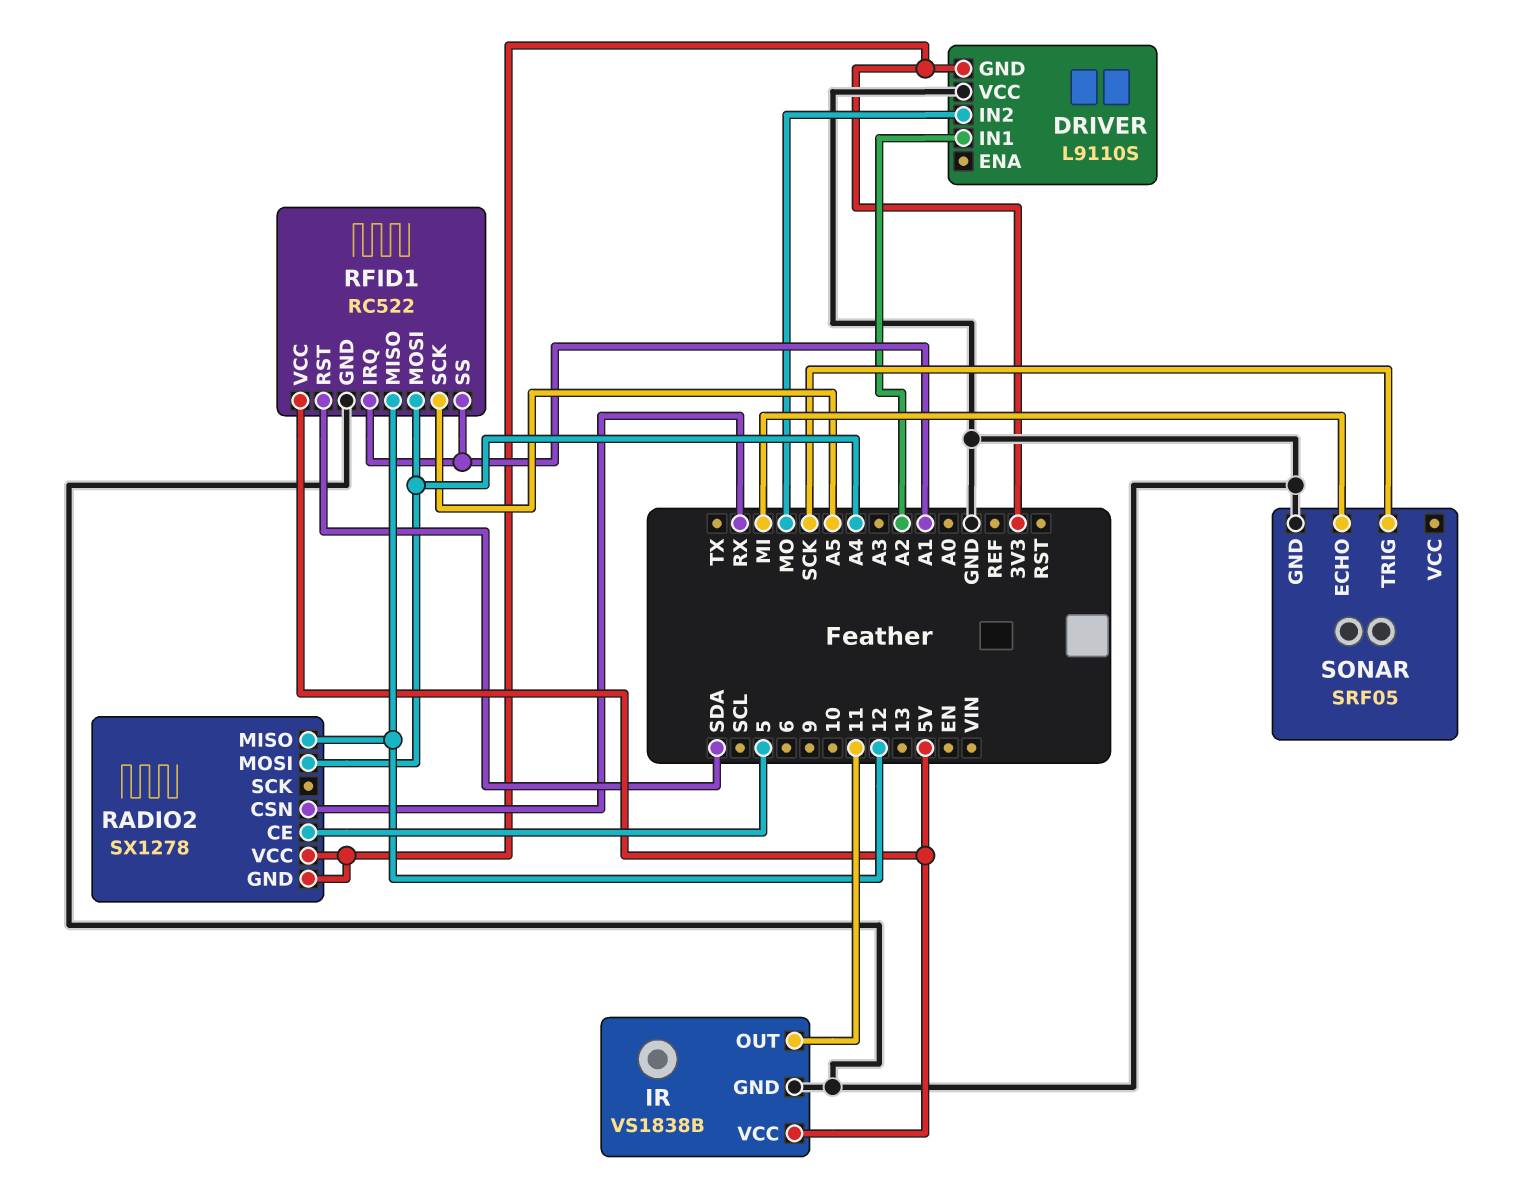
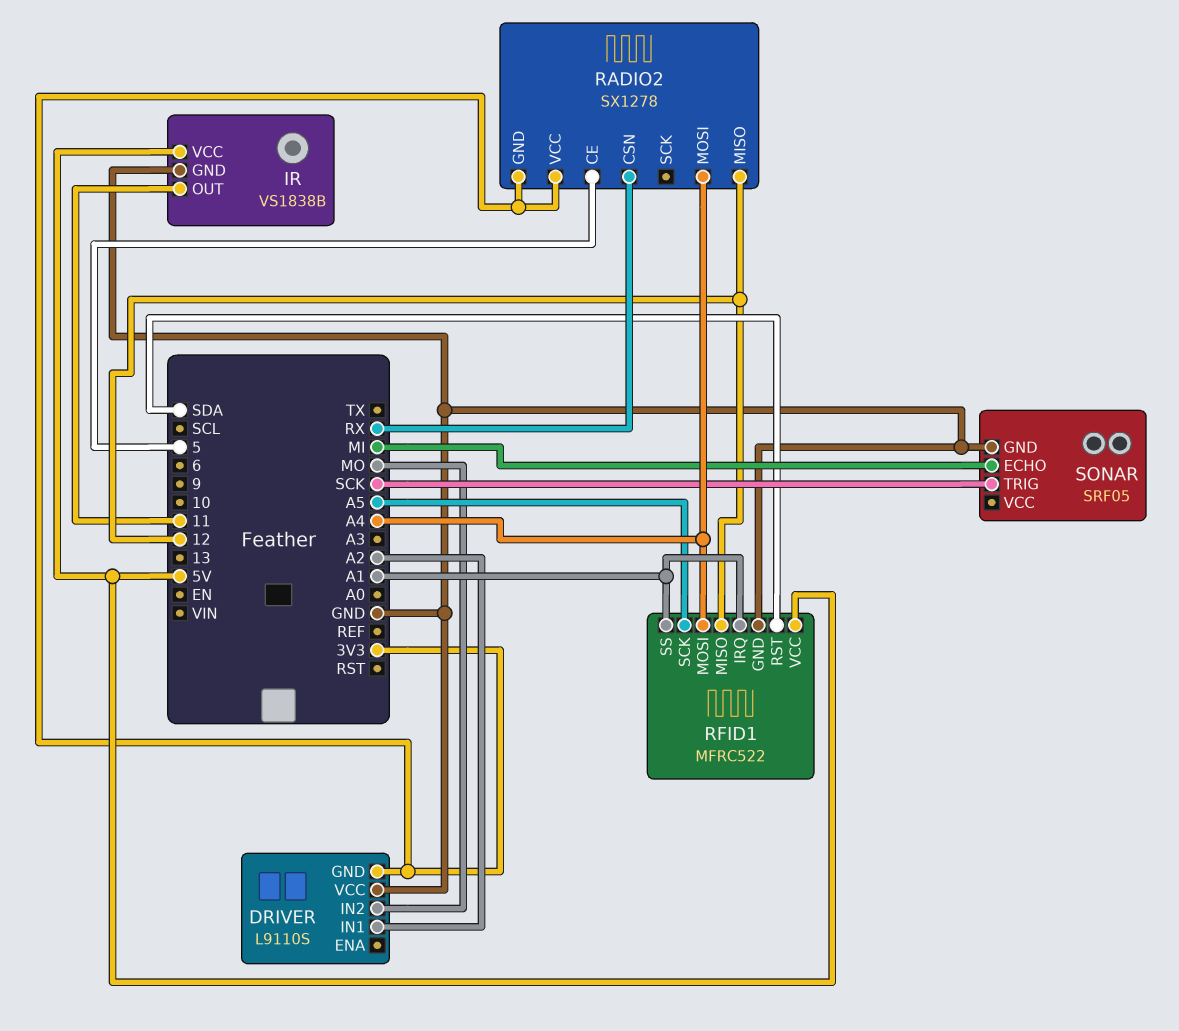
RFID1: RC522 -> MFRC522

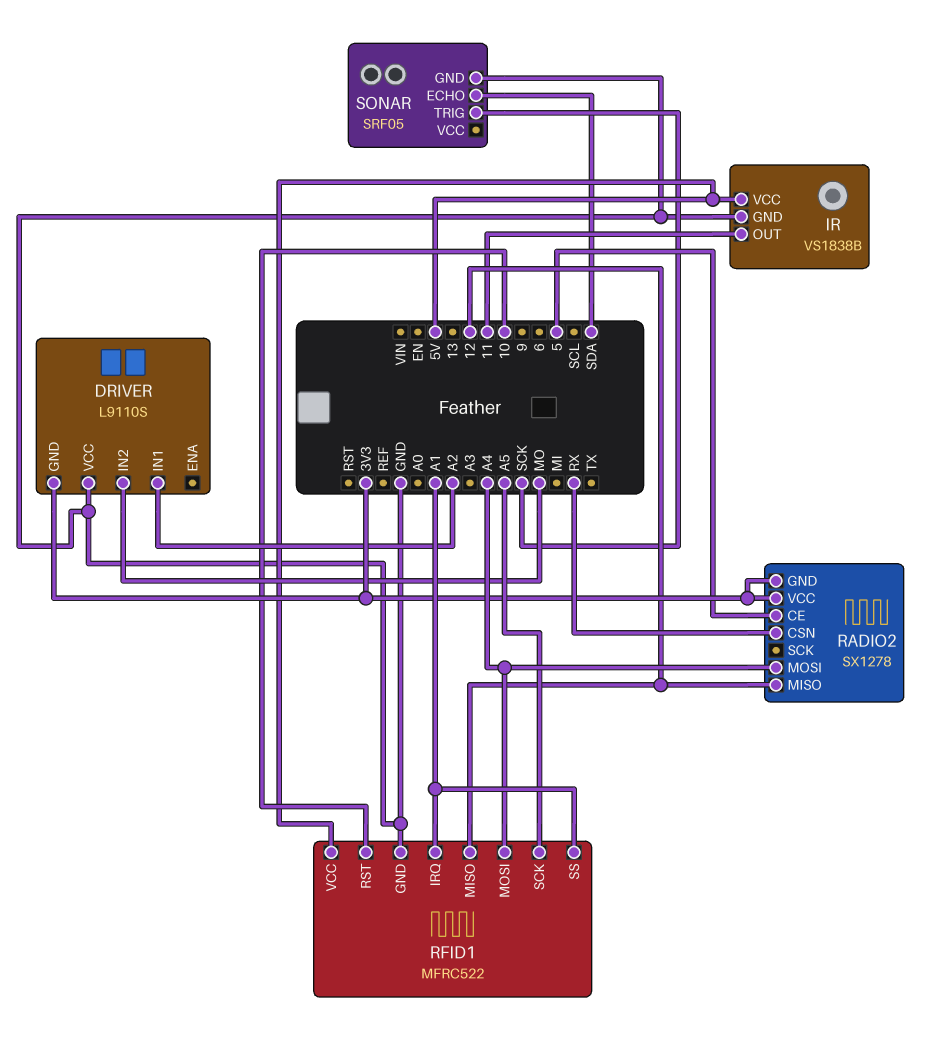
RFID1 pin RST: SDA -> 10
SONAR pin ECHO: MI -> SDA

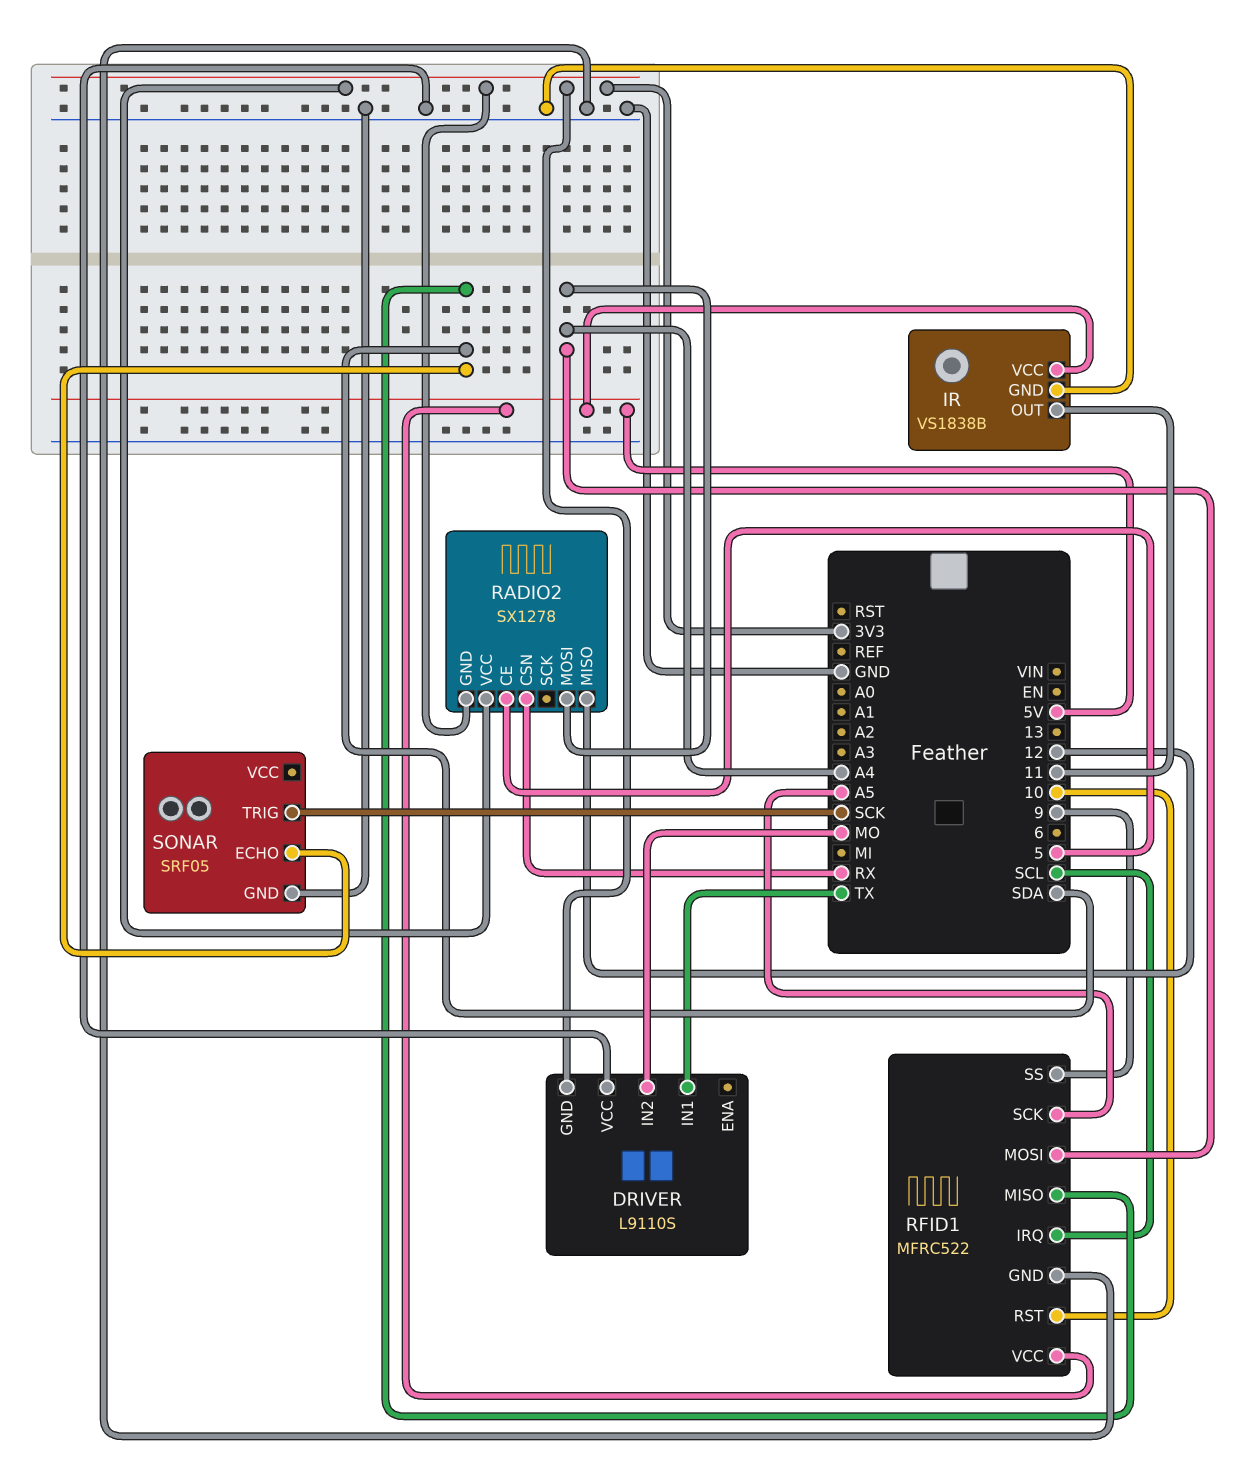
DRIVER pin IN1: A2 -> TX
RFID1 pin IRQ: A1 -> SCL
RFID1 pin MISO: 12 -> SDA
RFID1 pin SS: A1 -> 9

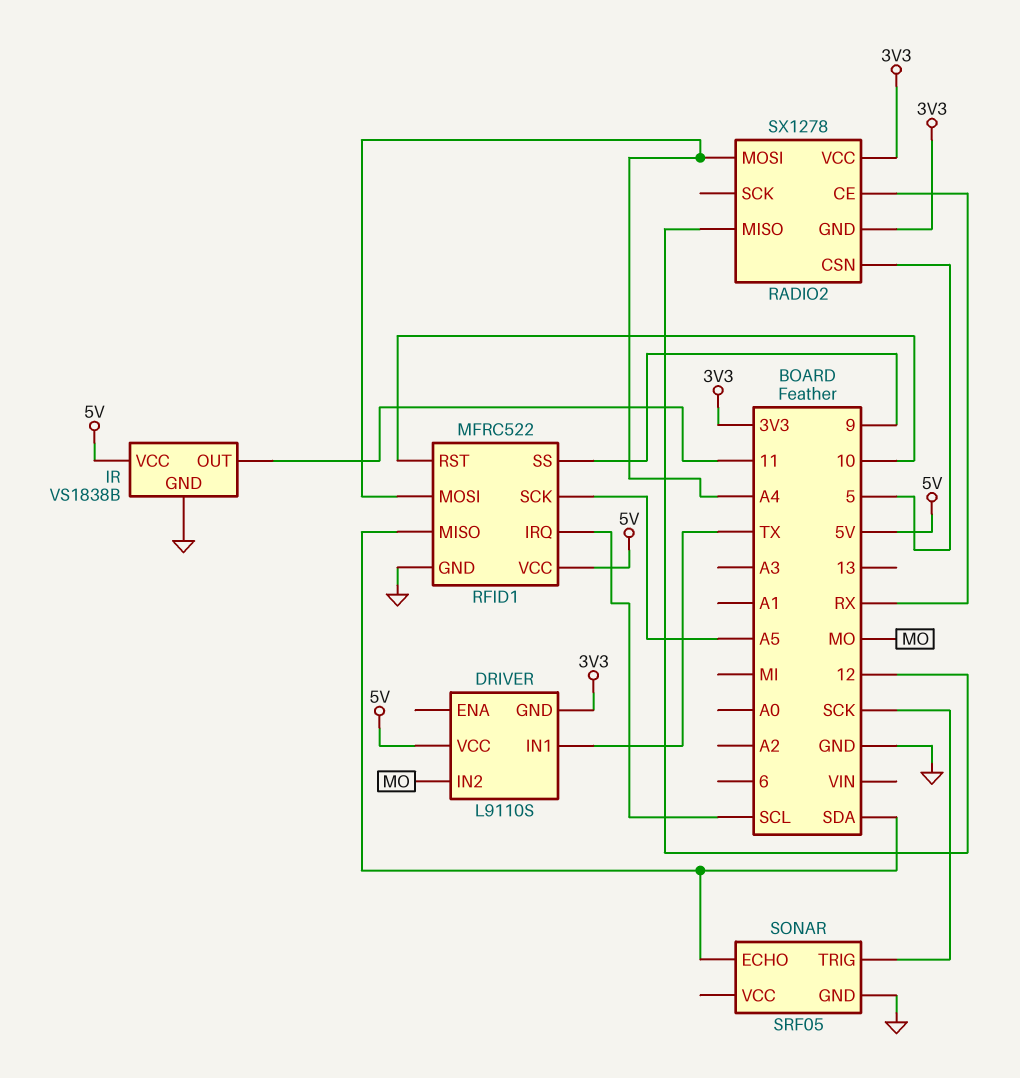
DRIVER pin VCC: GND -> 5V
RADIO2 pin CE: 5 -> RX
RADIO2 pin CSN: RX -> 5

